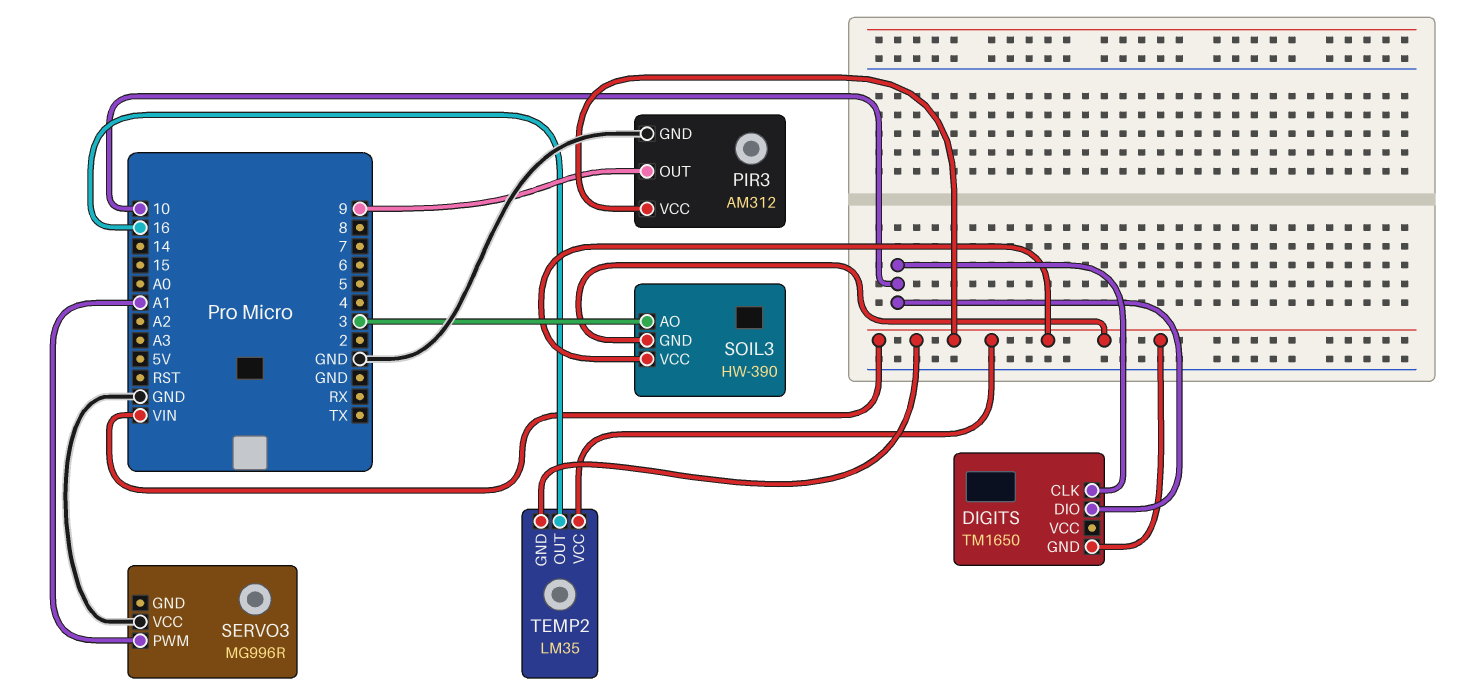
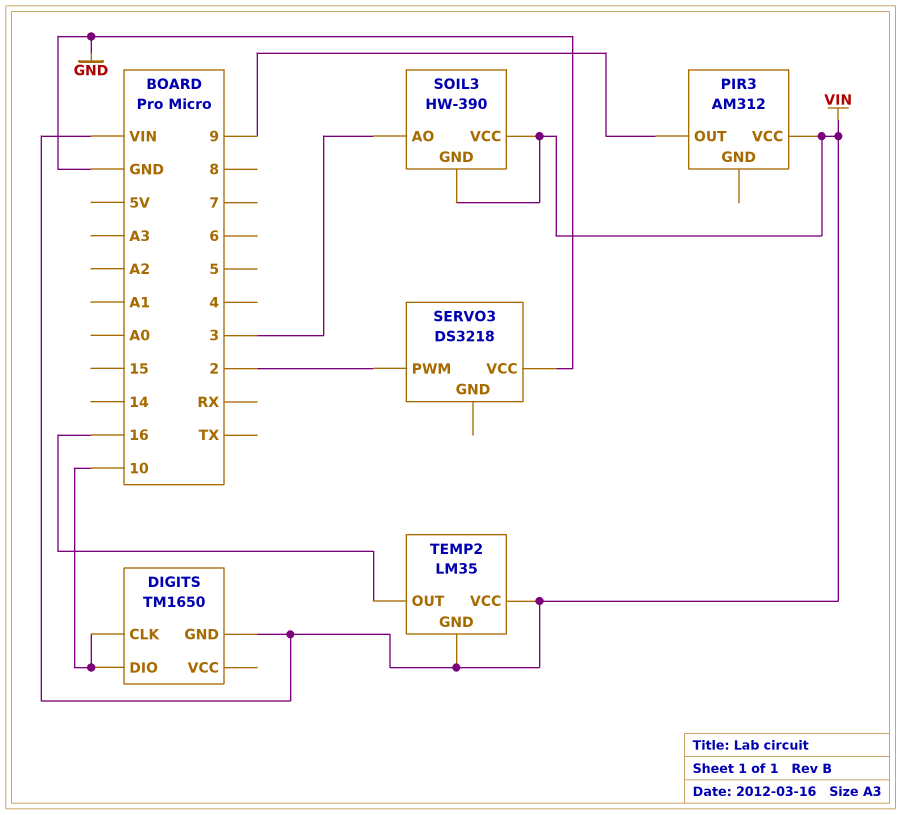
PIR3 pin GND: GND -> none
SERVO3: MG996R -> DS3218
SERVO3 pin PWM: A1 -> 2

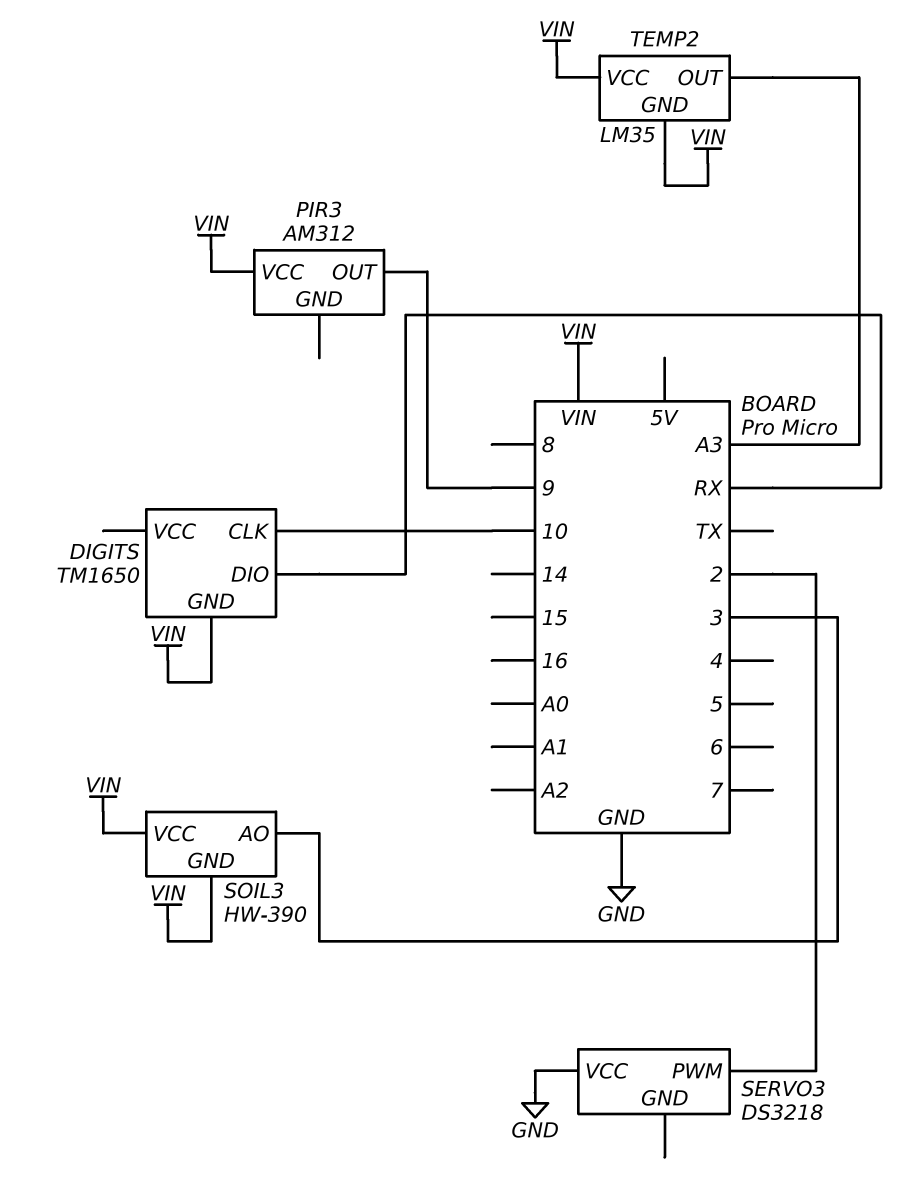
DIGITS pin DIO: 10 -> RX
TEMP2 pin OUT: 16 -> A3

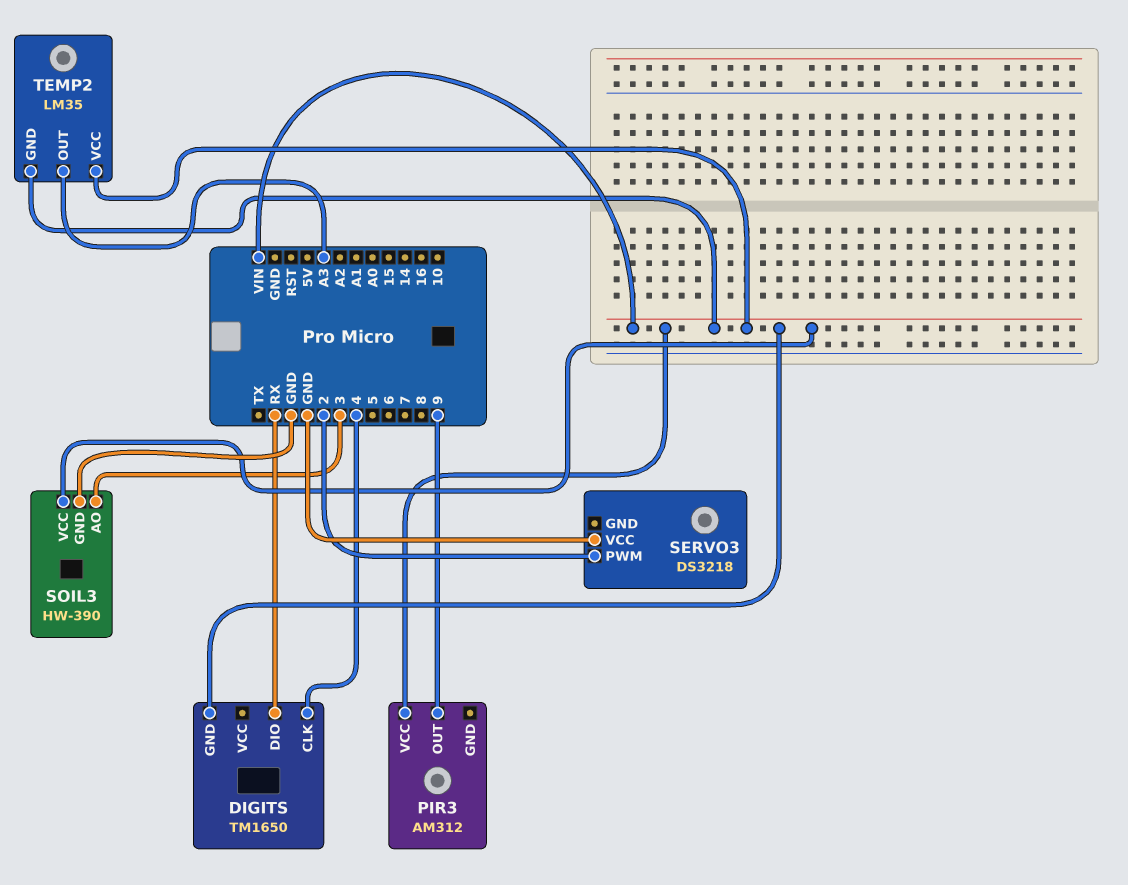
DIGITS pin CLK: 10 -> 4
SOIL3 pin GND: VIN -> GND

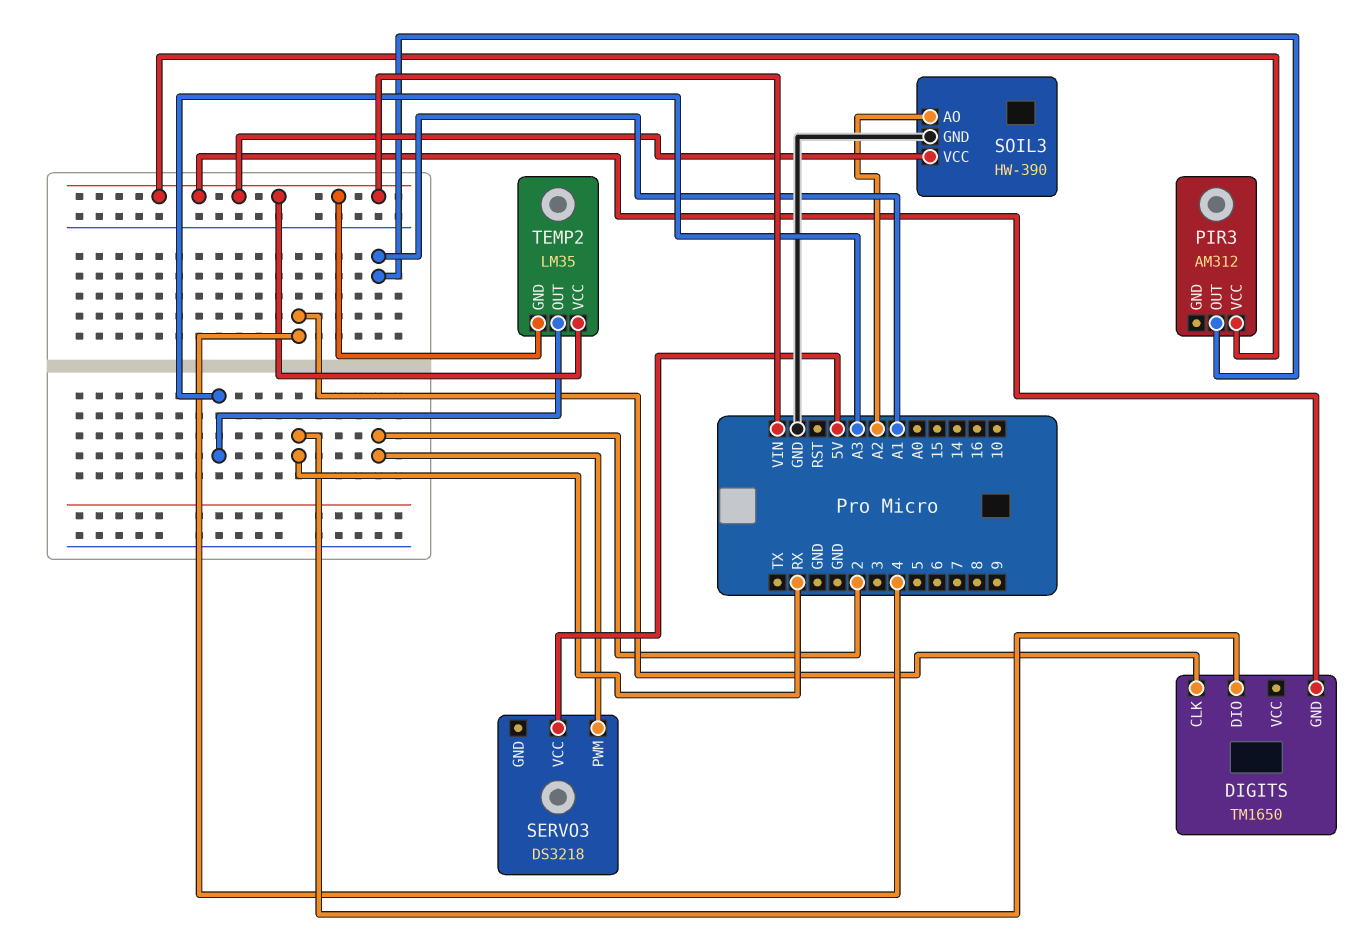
PIR3 pin OUT: 9 -> A1
SERVO3 pin VCC: GND -> 5V
SOIL3 pin AO: 3 -> A2

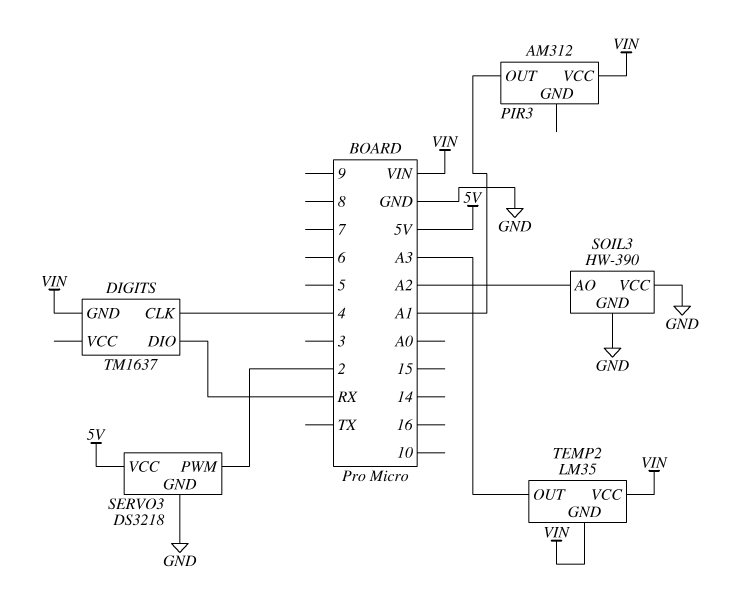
DIGITS: TM1650 -> TM1637
SERVO3 pin GND: none -> GND
SOIL3 pin VCC: VIN -> GND

